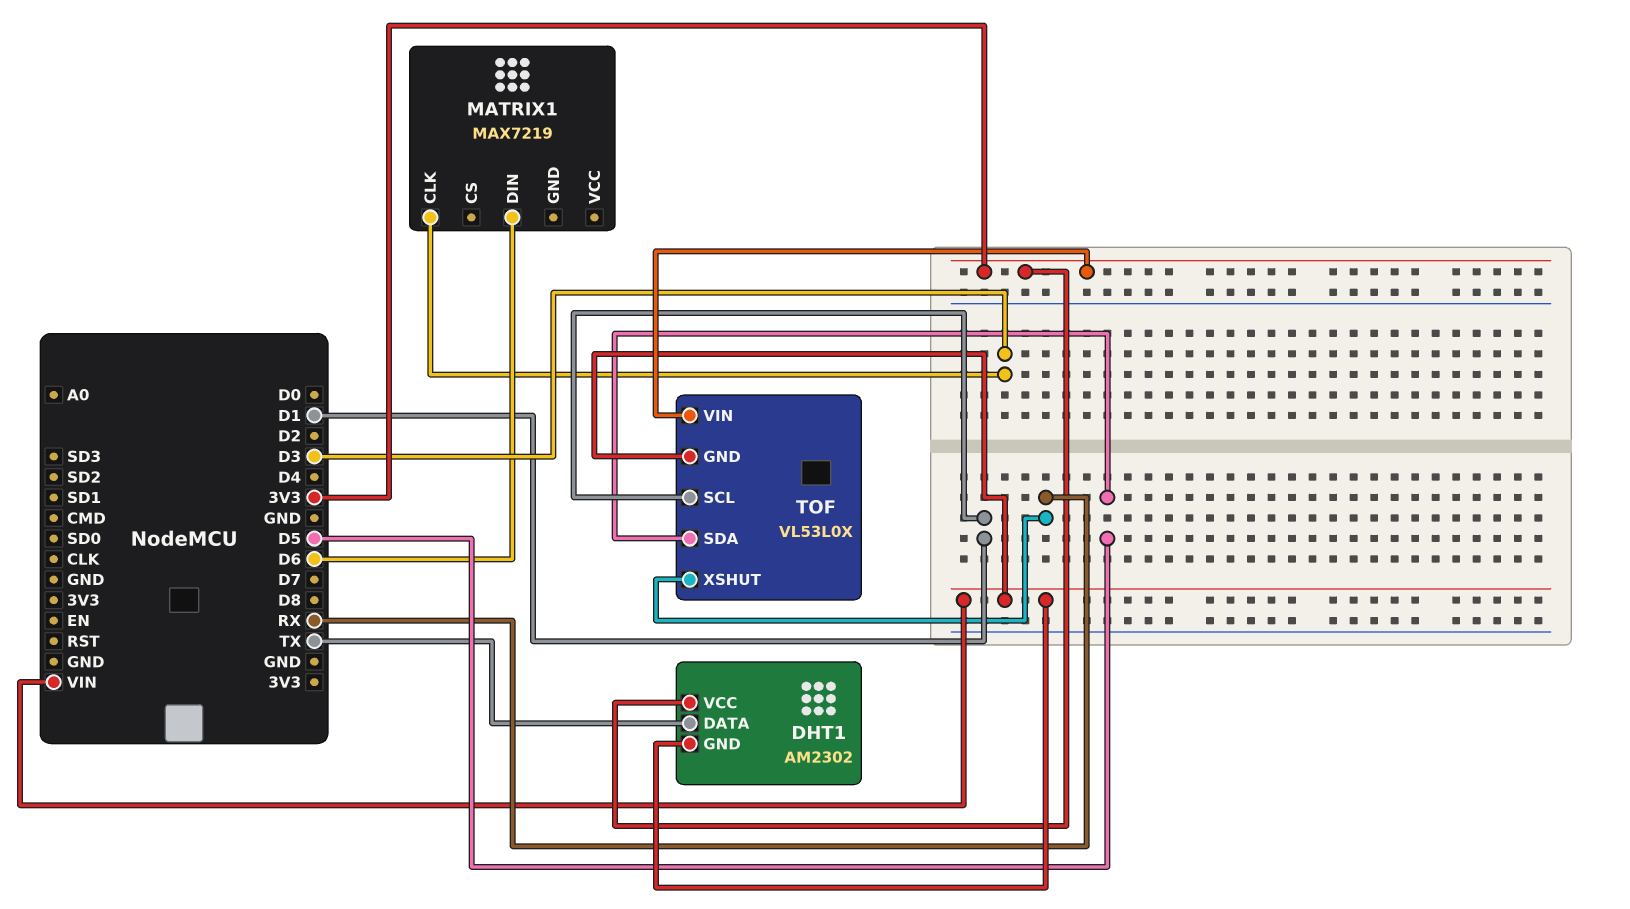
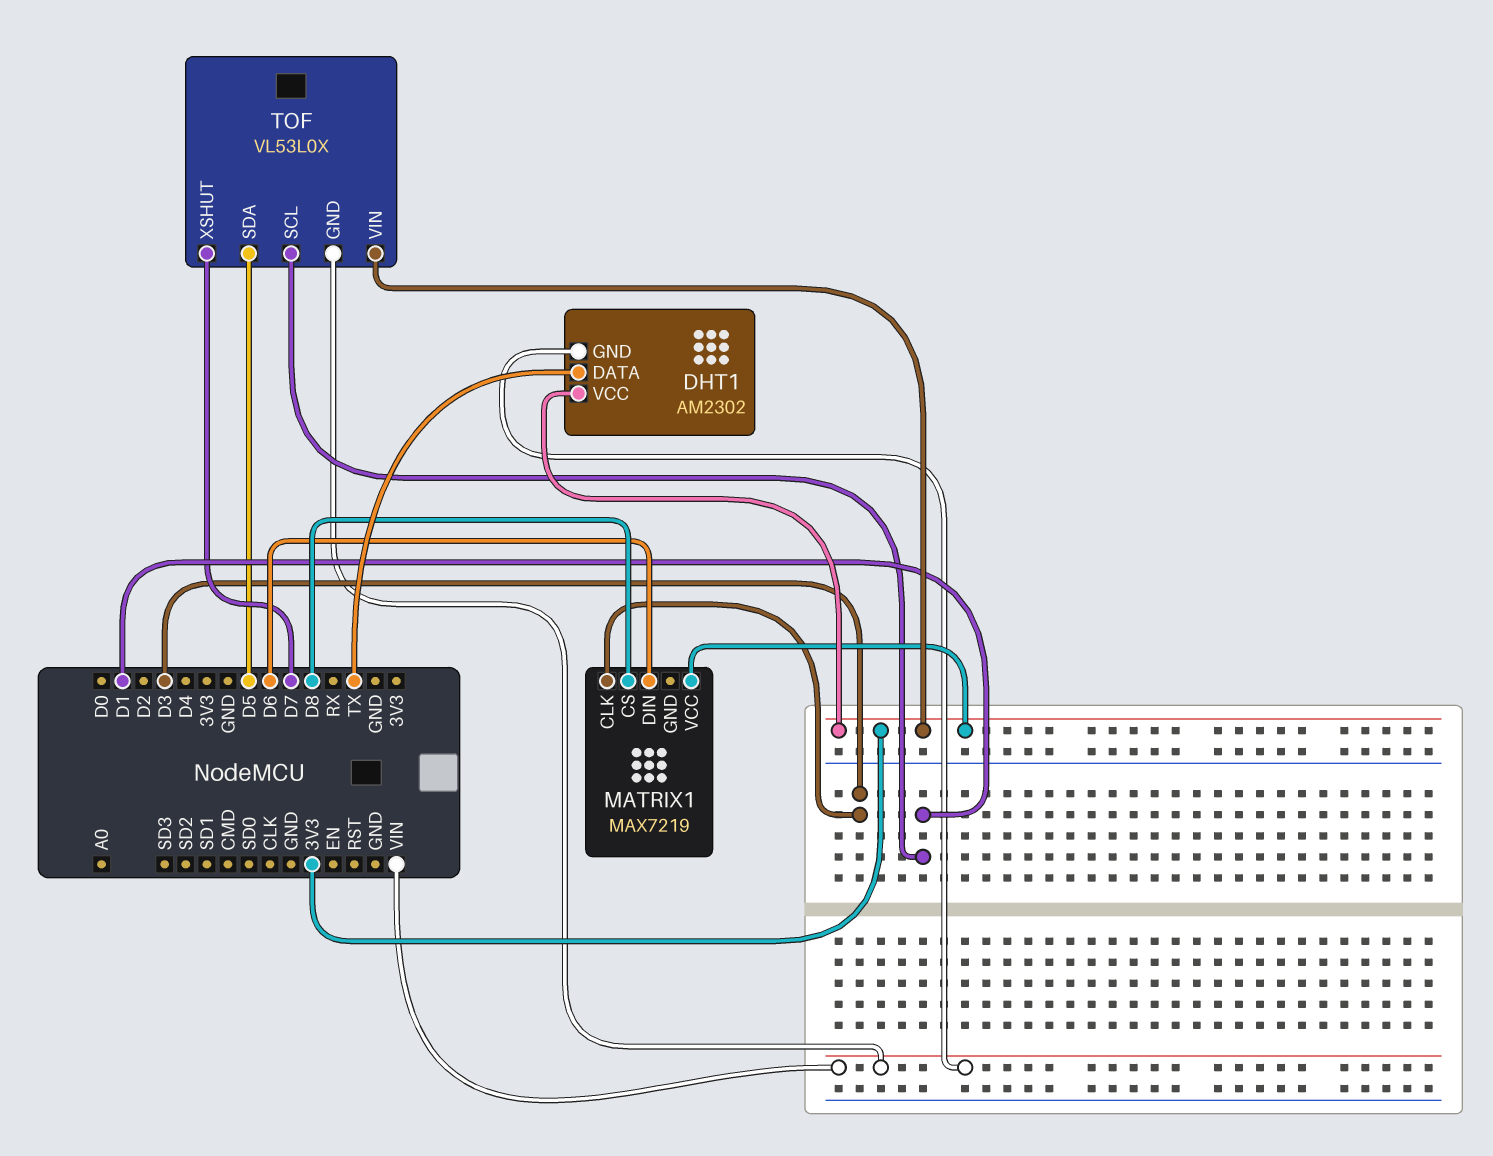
MATRIX1 pin CS: none -> D8
MATRIX1 pin VCC: none -> 3V3
TOF pin XSHUT: RX -> D7

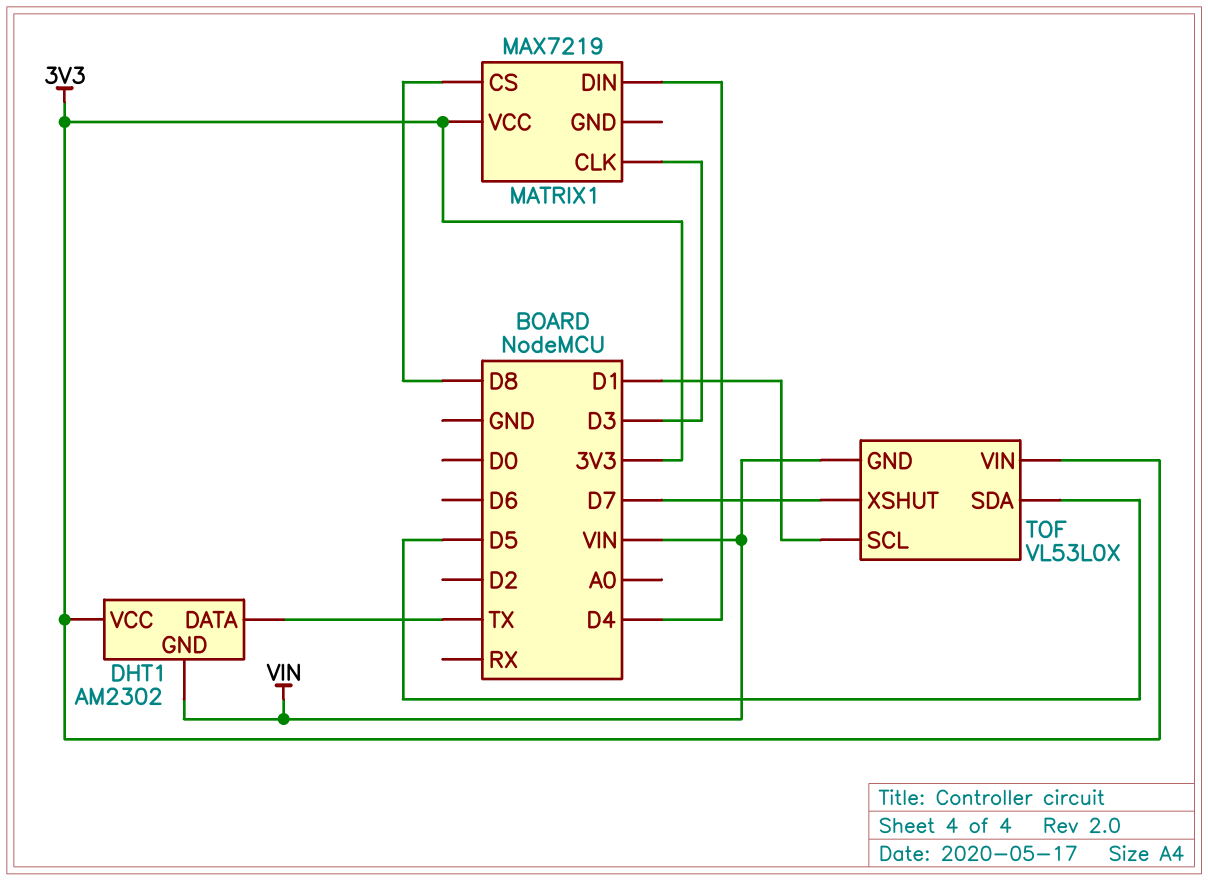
MATRIX1 pin DIN: D6 -> D4

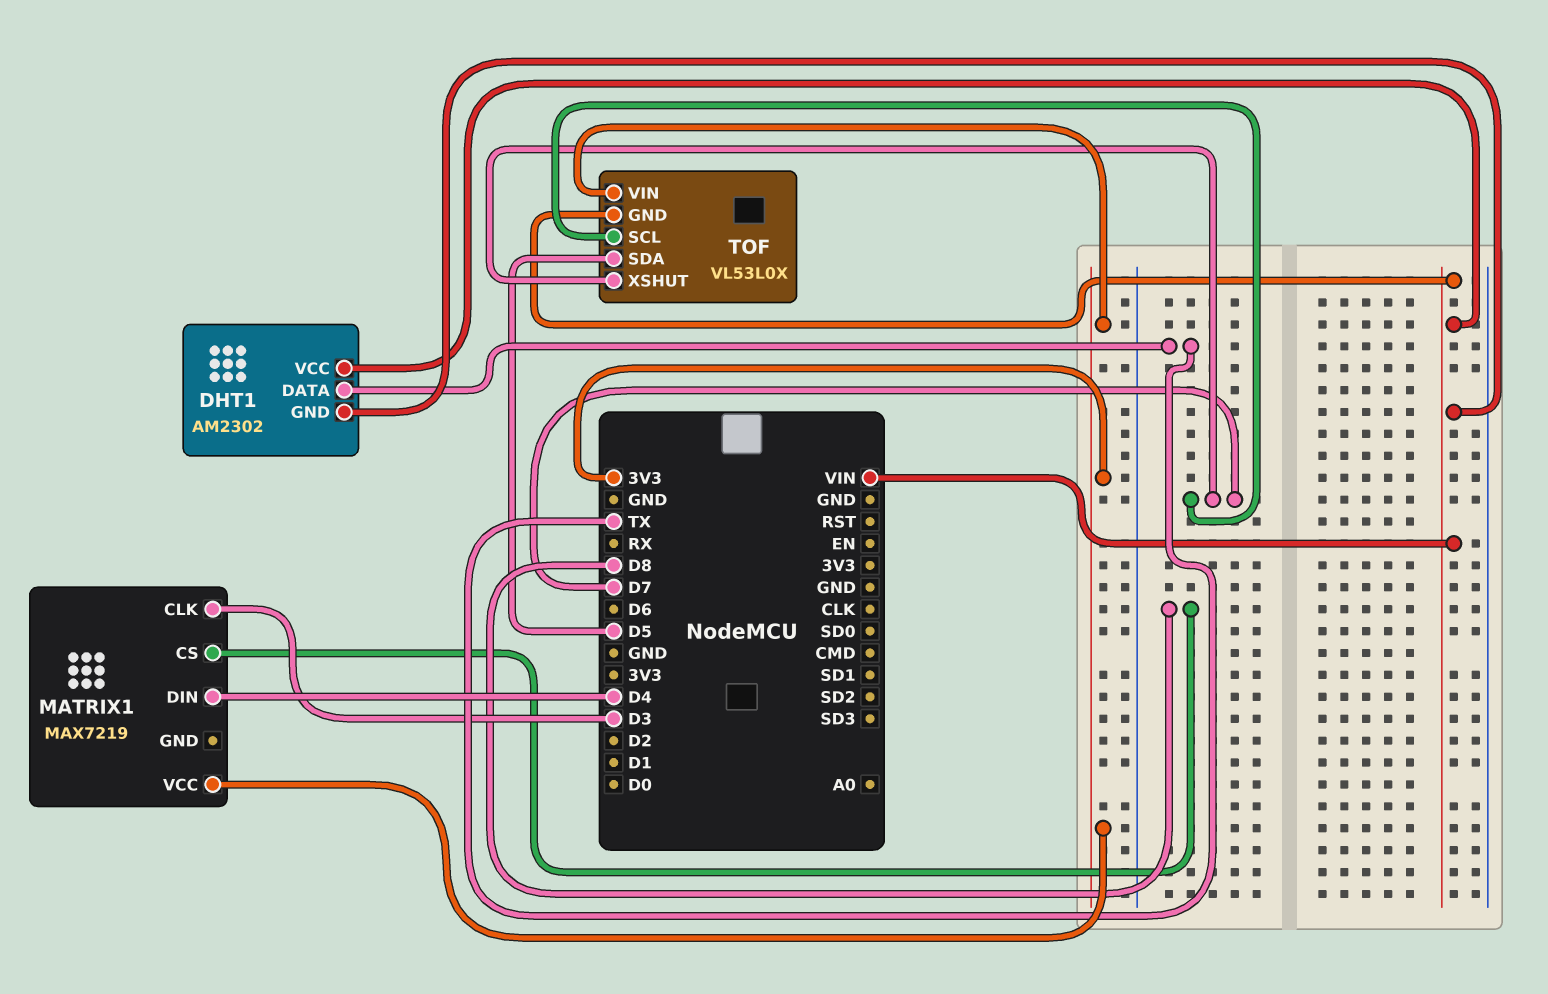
DHT1 pin VCC: 3V3 -> VIN
TOF pin SCL: D1 -> D7

